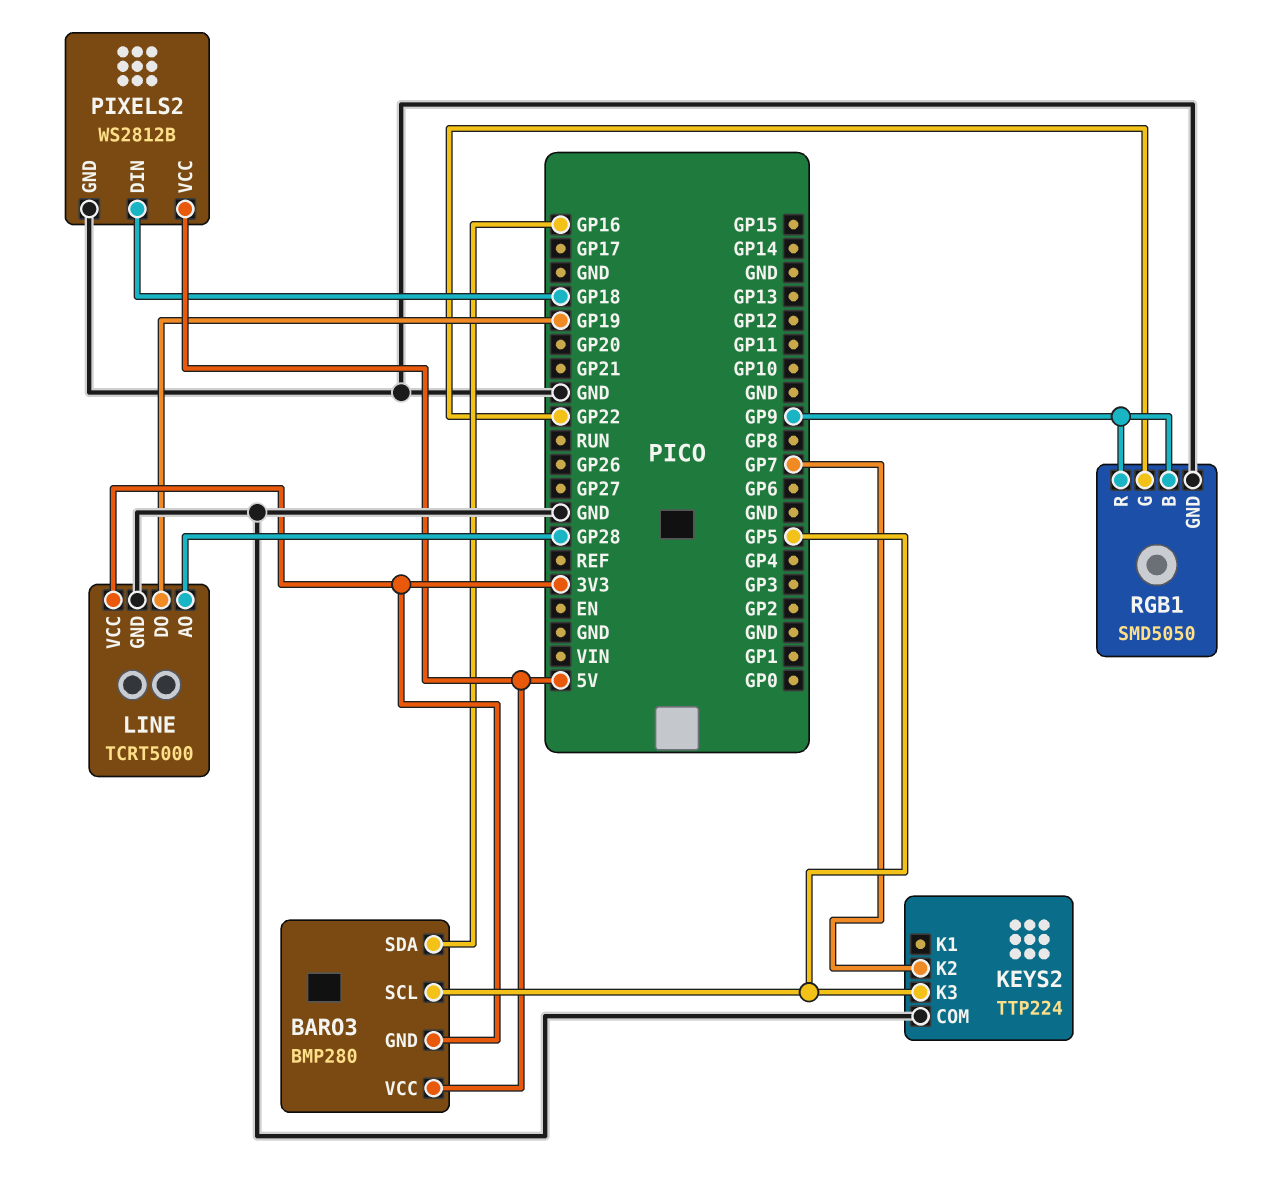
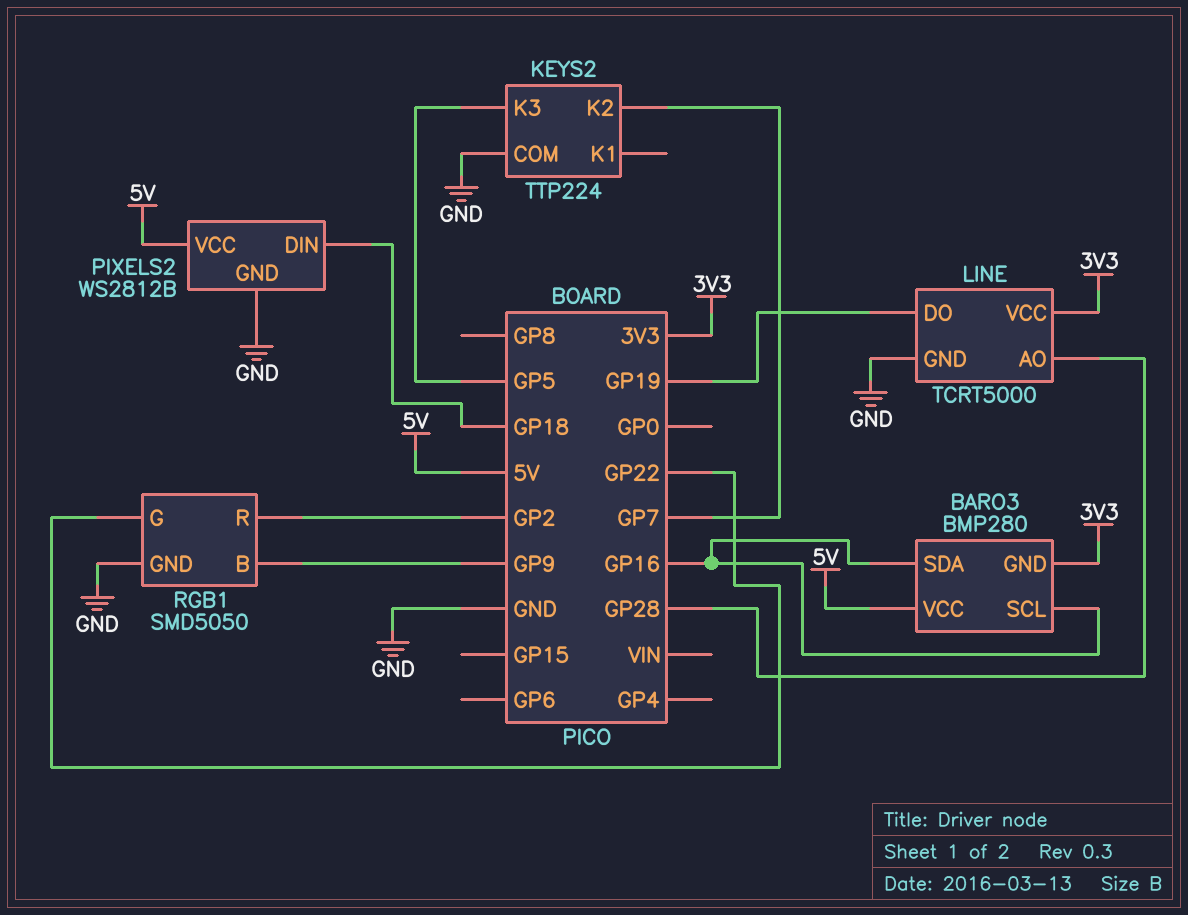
BARO3 pin SCL: GP5 -> GP16
RGB1 pin R: GP9 -> GP2

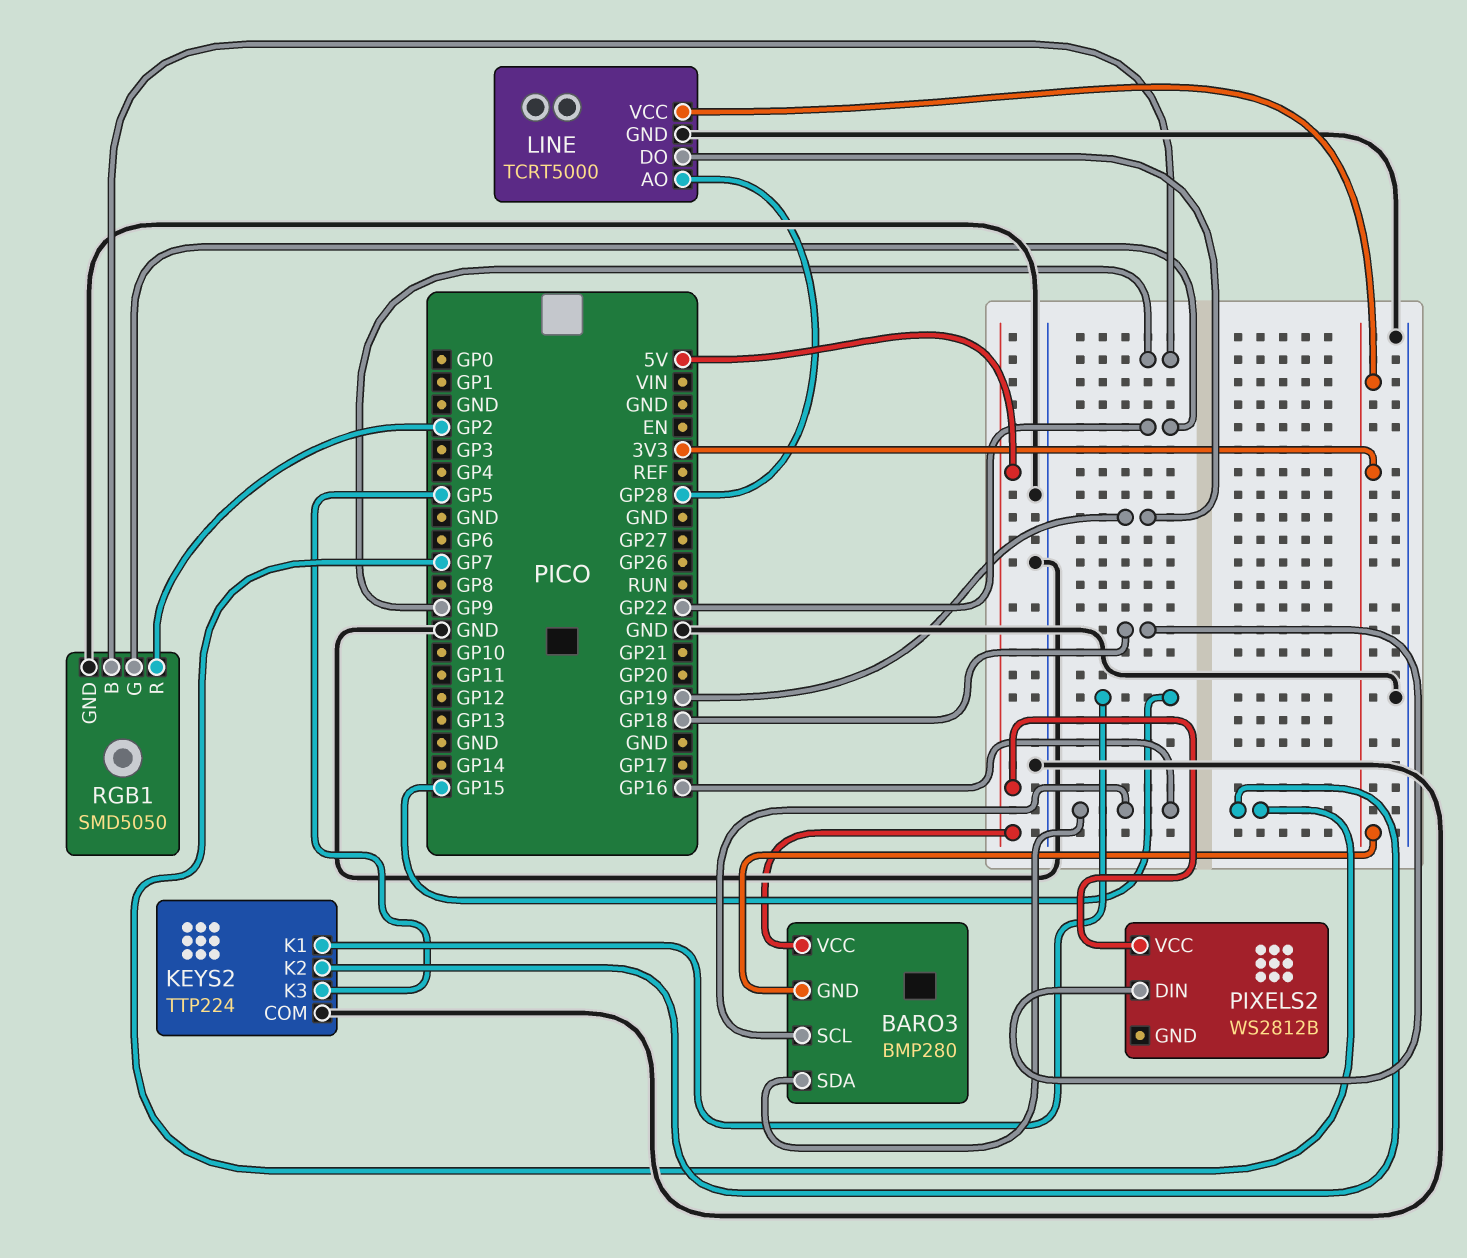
KEYS2 pin K1: none -> GP15
PIXELS2 pin GND: GND -> none

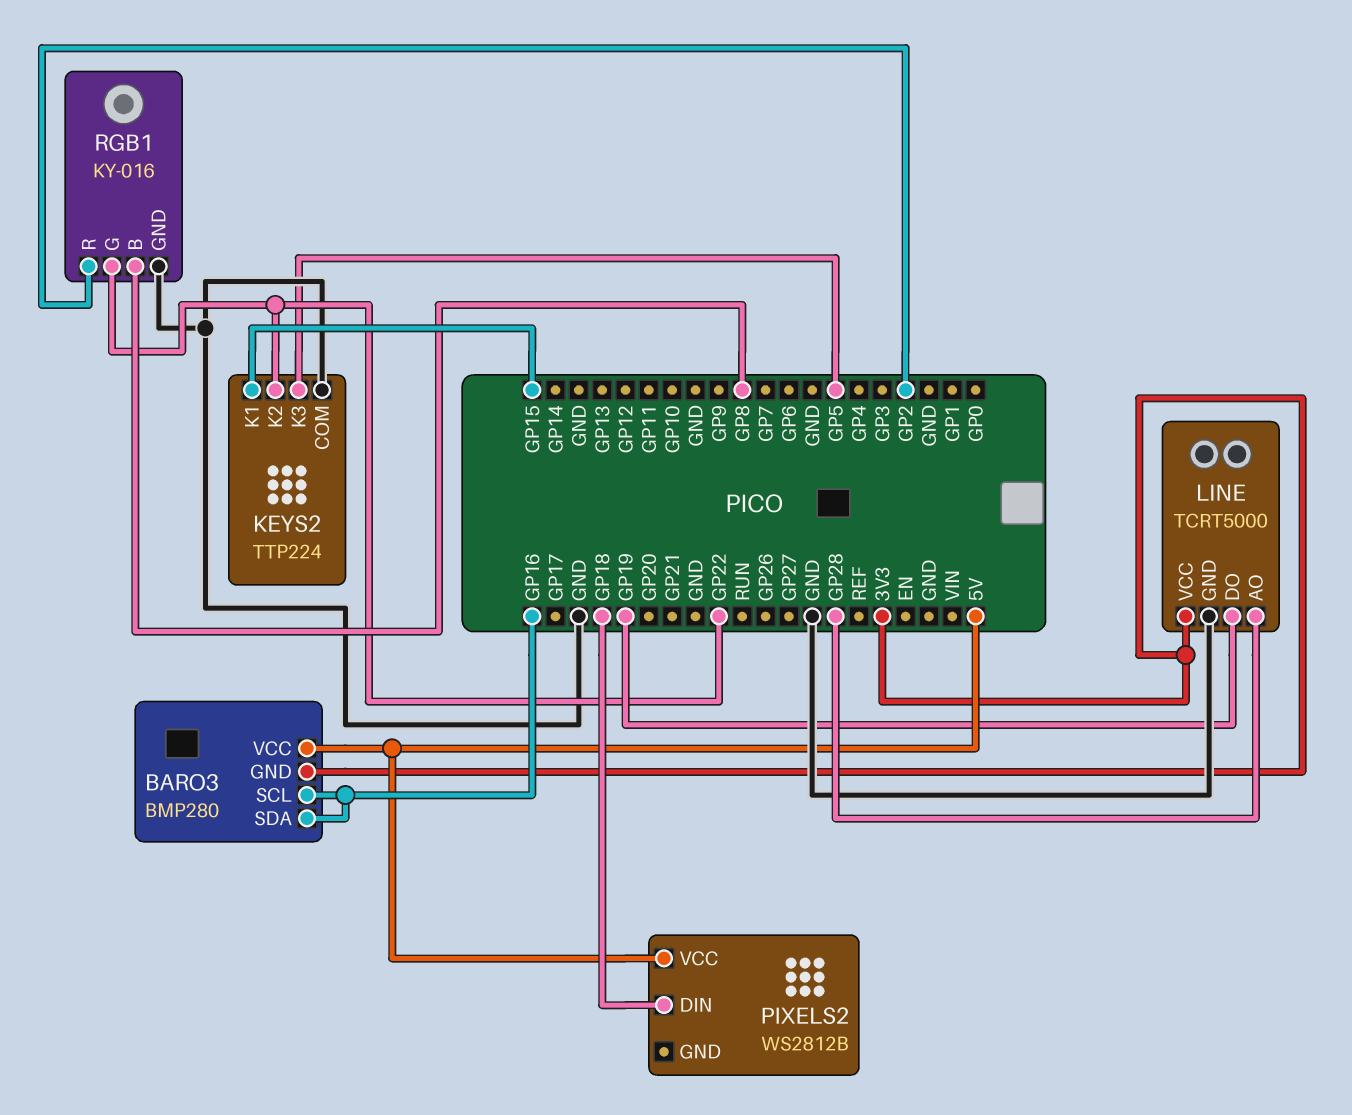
KEYS2 pin K2: GP7 -> GP22
RGB1: SMD5050 -> KY-016
RGB1 pin B: GP9 -> GP8

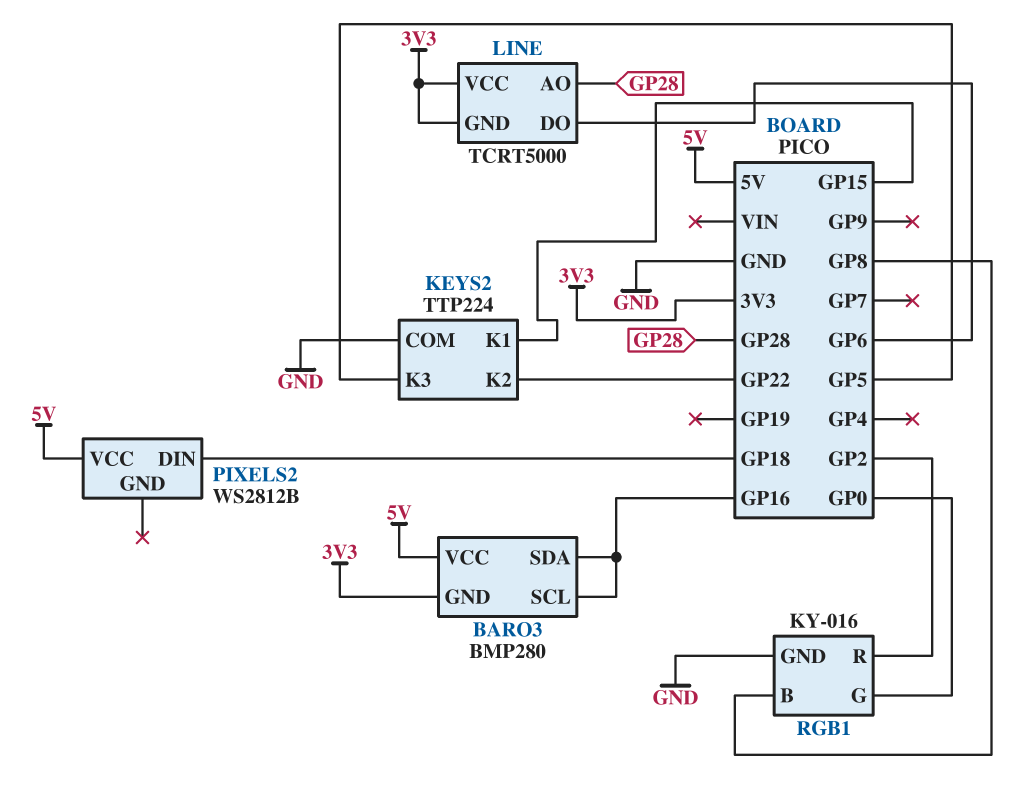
LINE pin DO: GP19 -> GP6
LINE pin GND: GND -> 3V3
RGB1 pin G: GP22 -> GP0

